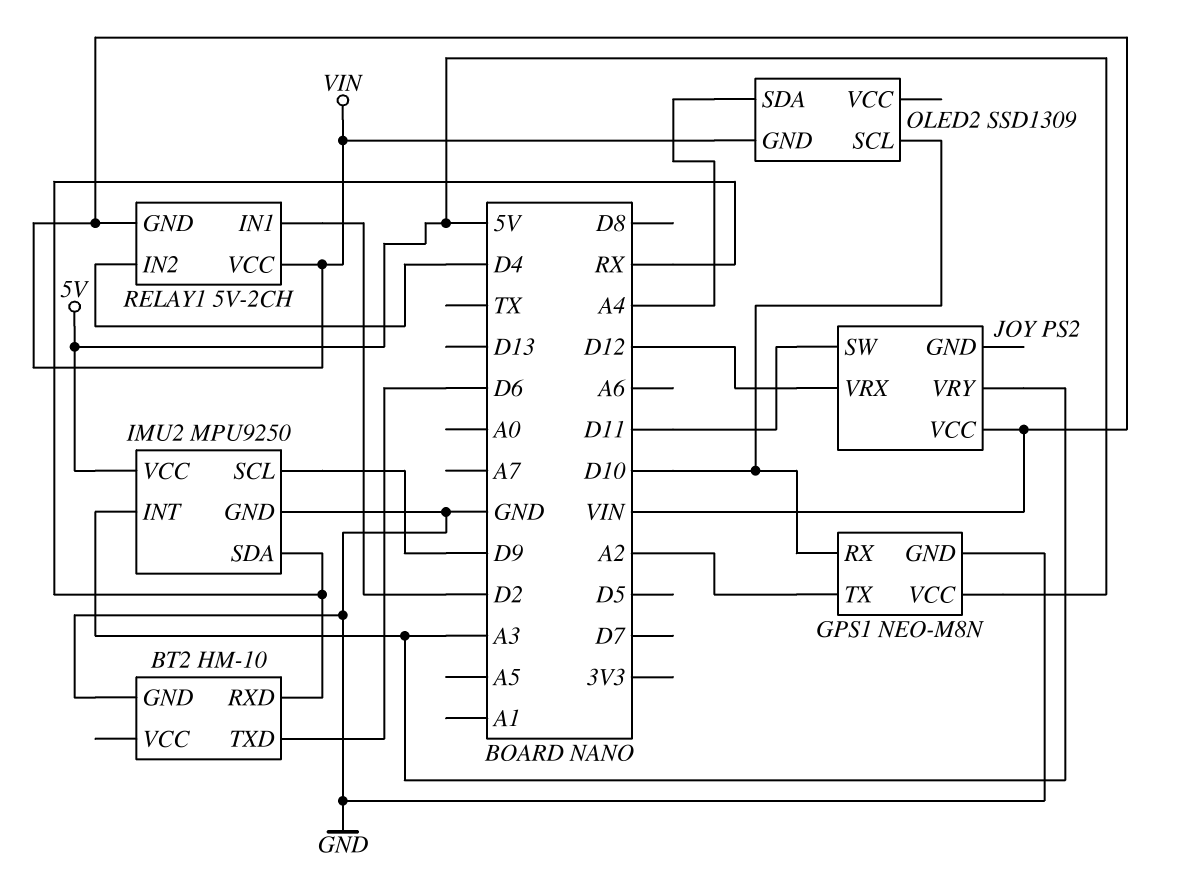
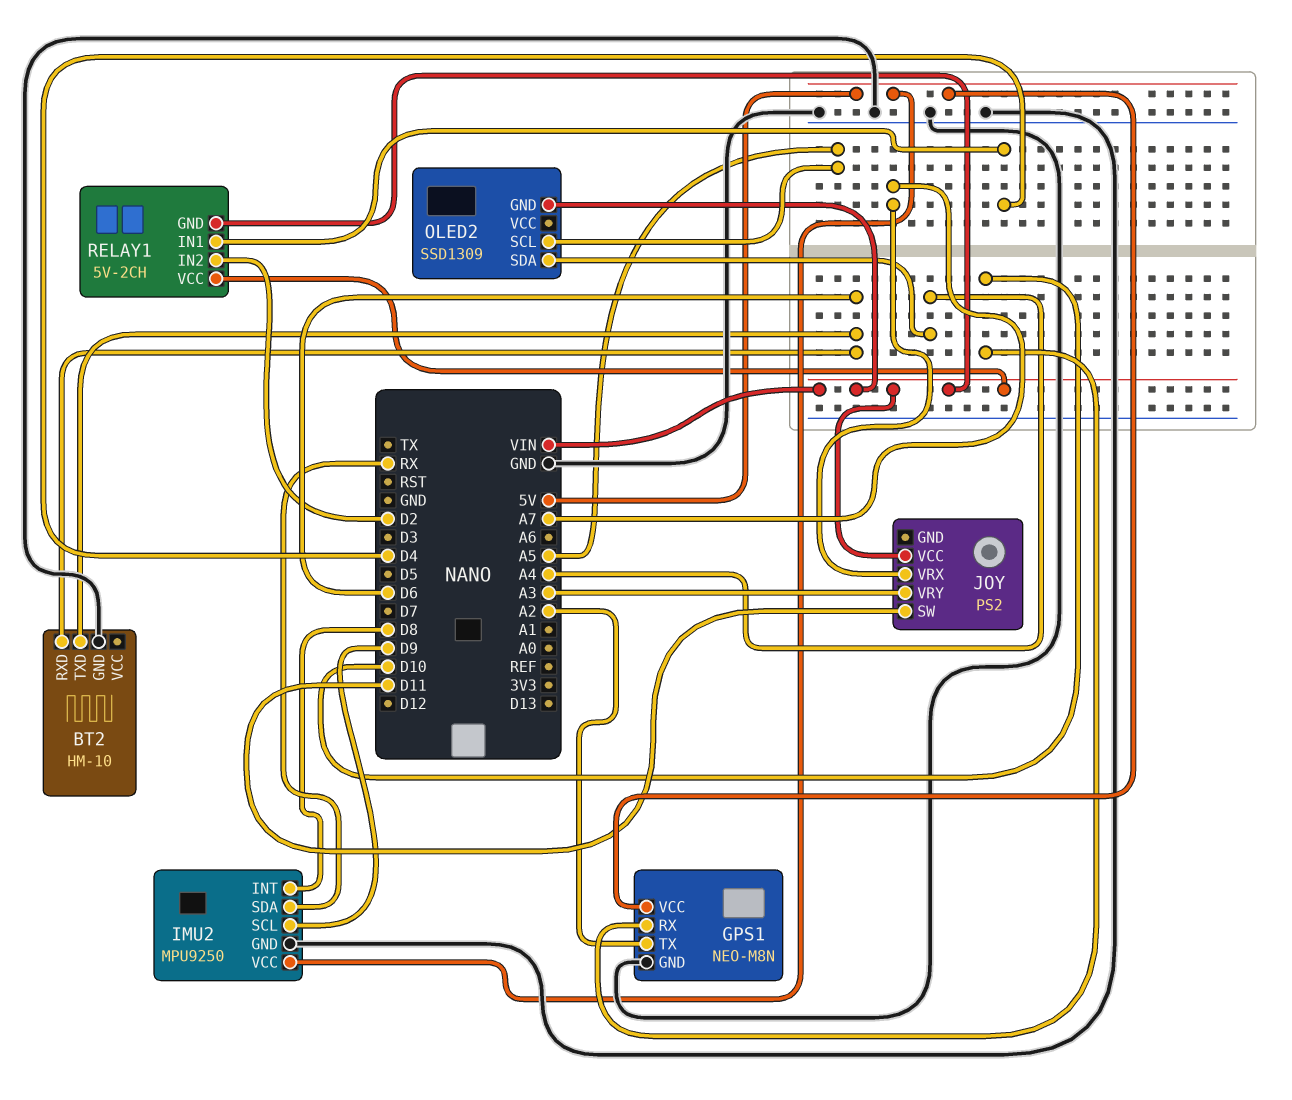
BT2 pin RXD: RX -> D6
IMU2 pin INT: A3 -> D8
JOY pin VRX: D12 -> A7
OLED2 pin SCL: D10 -> A5
RELAY1 pin IN1: D2 -> D4
RELAY1 pin IN2: D4 -> D2

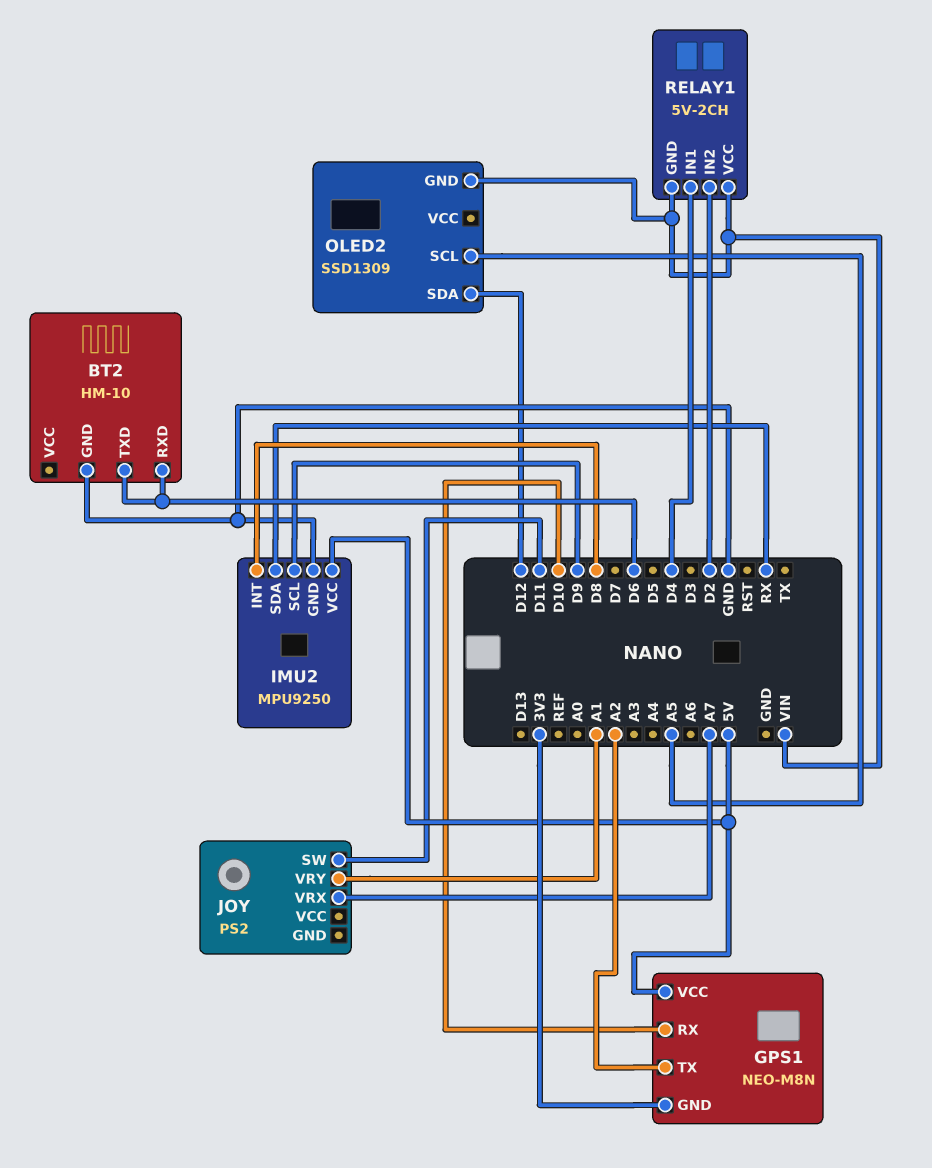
GPS1 pin GND: GND -> 3V3
JOY pin VCC: VIN -> none
JOY pin VRY: A3 -> A1
OLED2 pin SDA: A4 -> D12

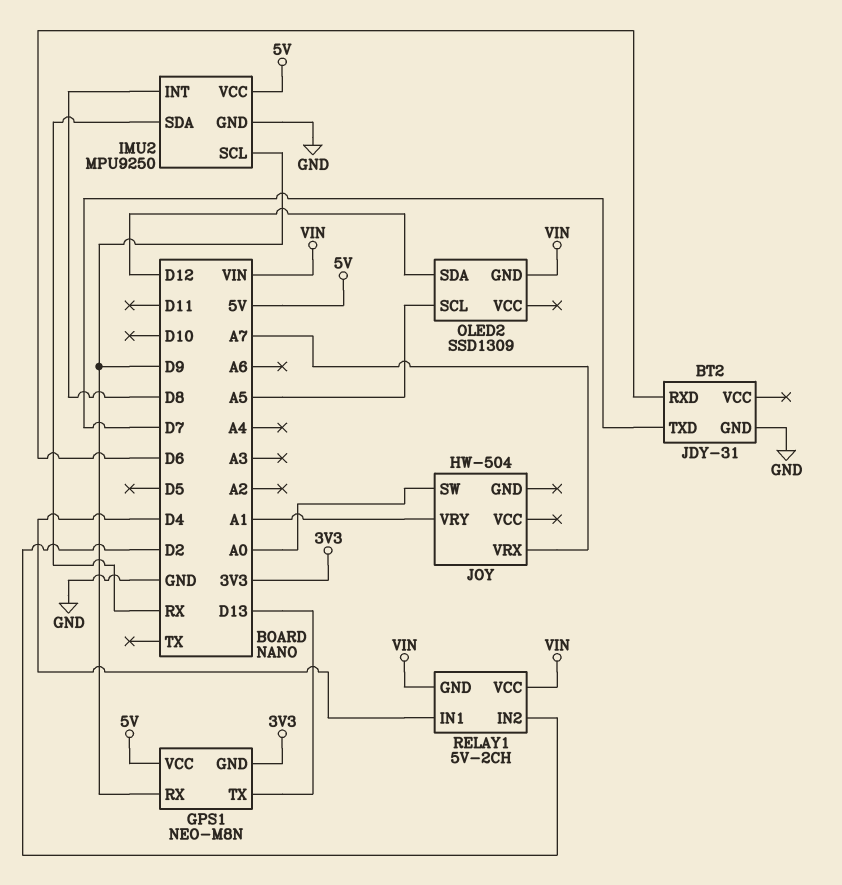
BT2: HM-10 -> JDY-31
BT2 pin TXD: D6 -> D7
GPS1 pin RX: D10 -> D9
GPS1 pin TX: A2 -> D13
JOY: PS2 -> HW-504
JOY pin SW: D11 -> A0

